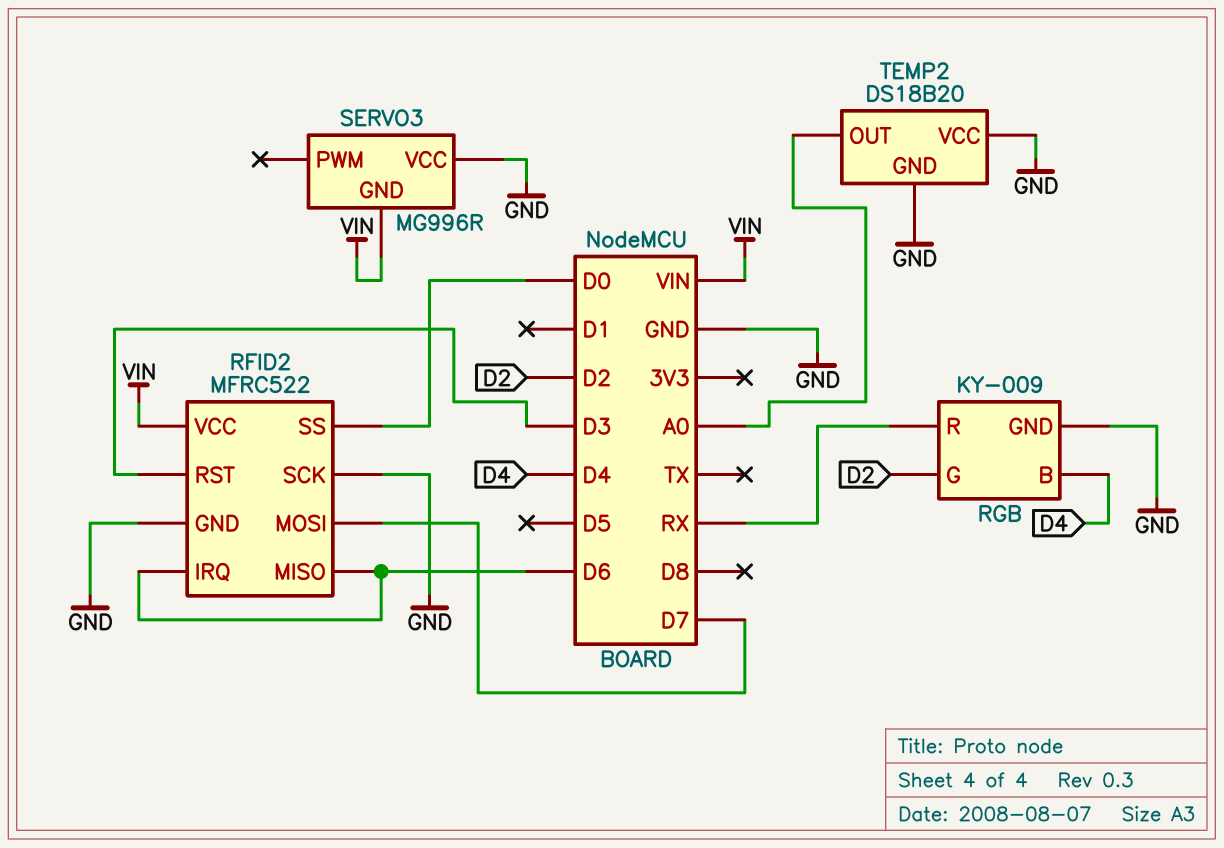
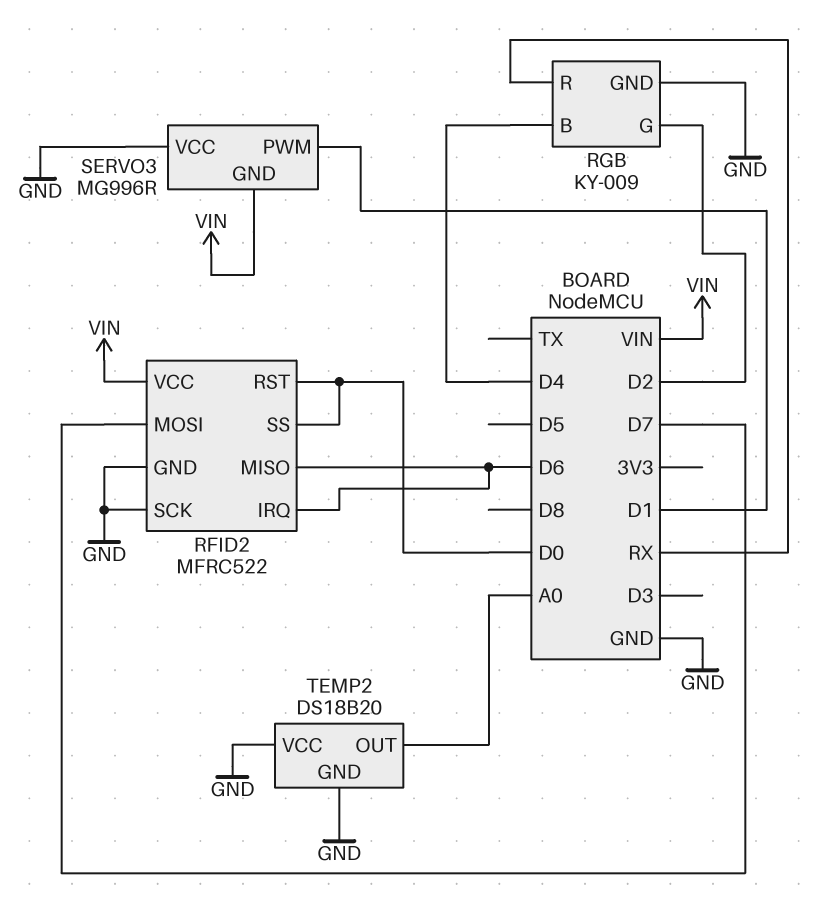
RFID2 pin RST: D3 -> D0
SERVO3 pin PWM: none -> D1

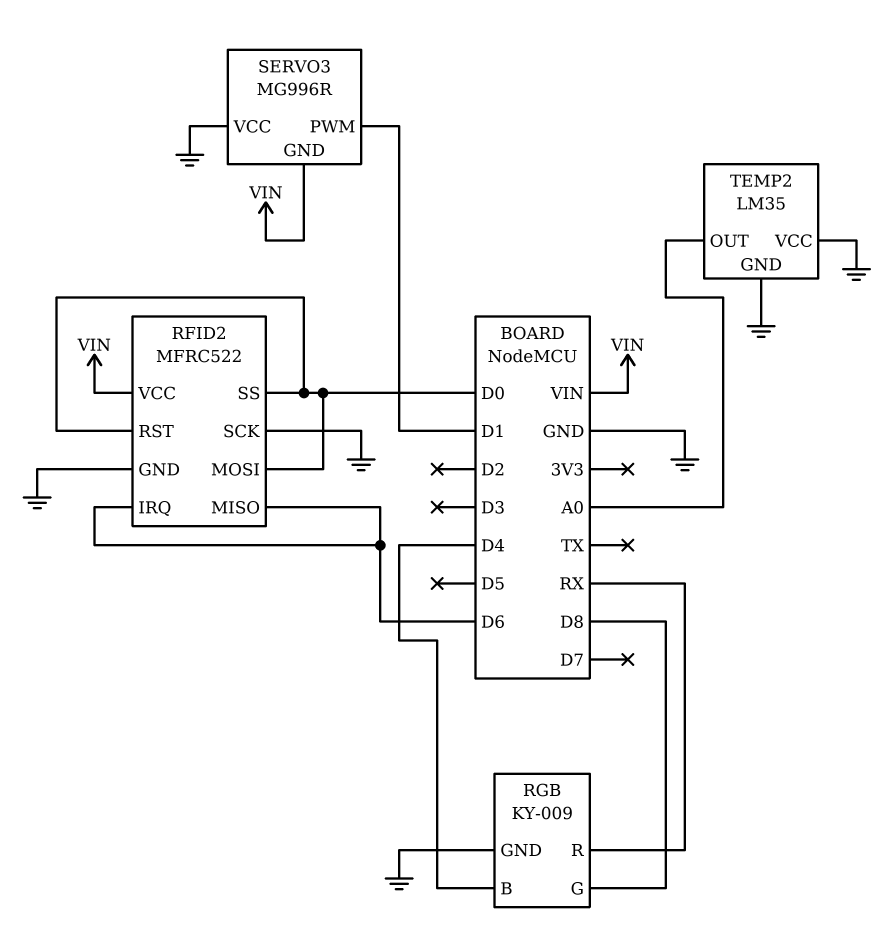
RFID2 pin MOSI: D7 -> D0
RGB pin G: D2 -> D8
TEMP2: DS18B20 -> LM35

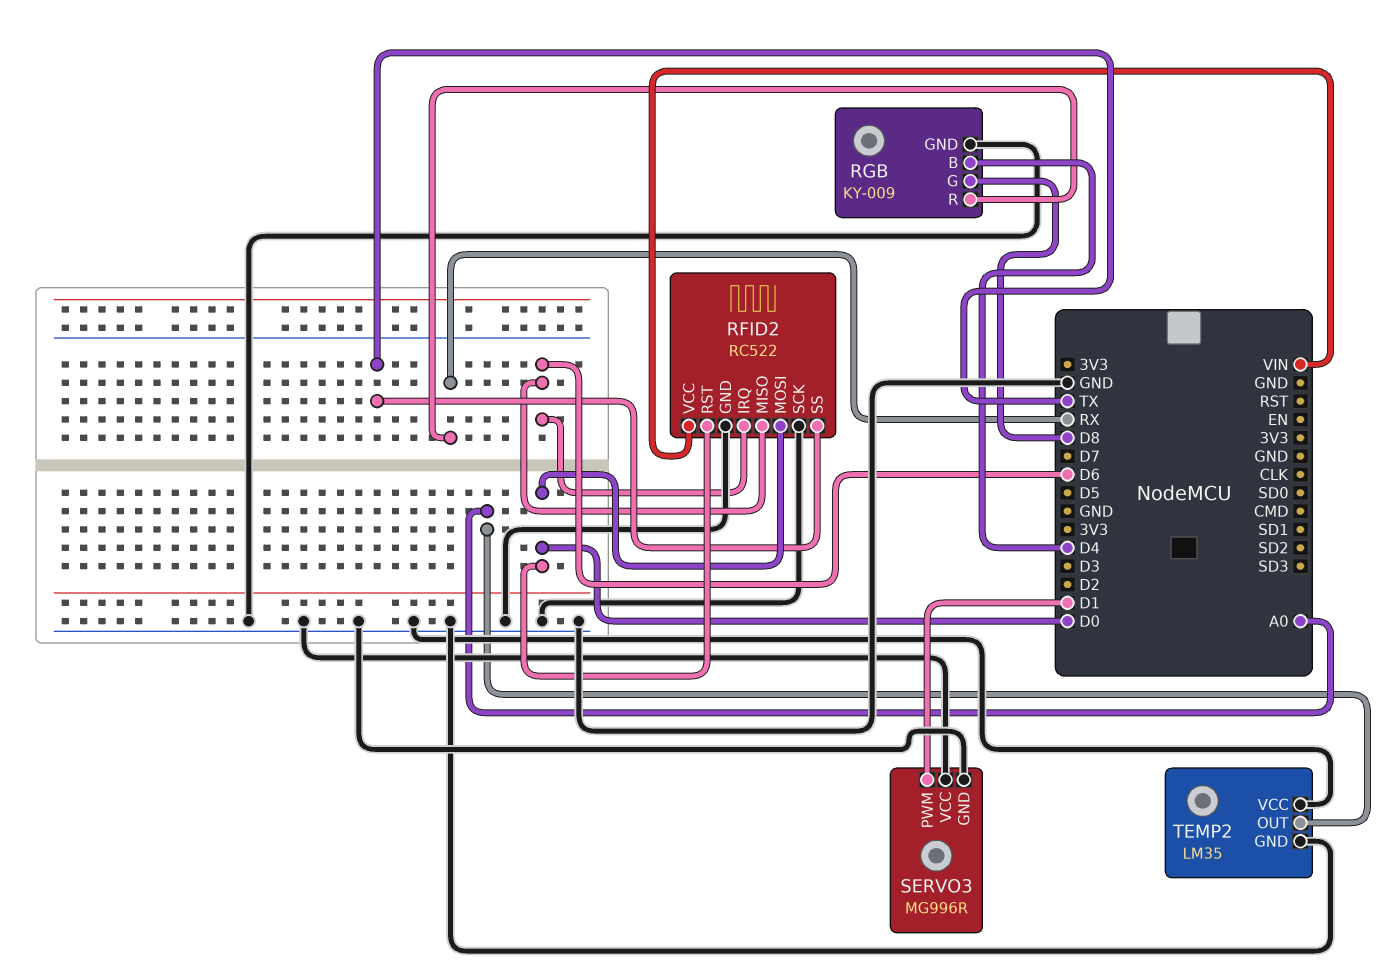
RFID2: MFRC522 -> RC522
RFID2 pin SS: D0 -> TX
SERVO3 pin GND: VIN -> GND

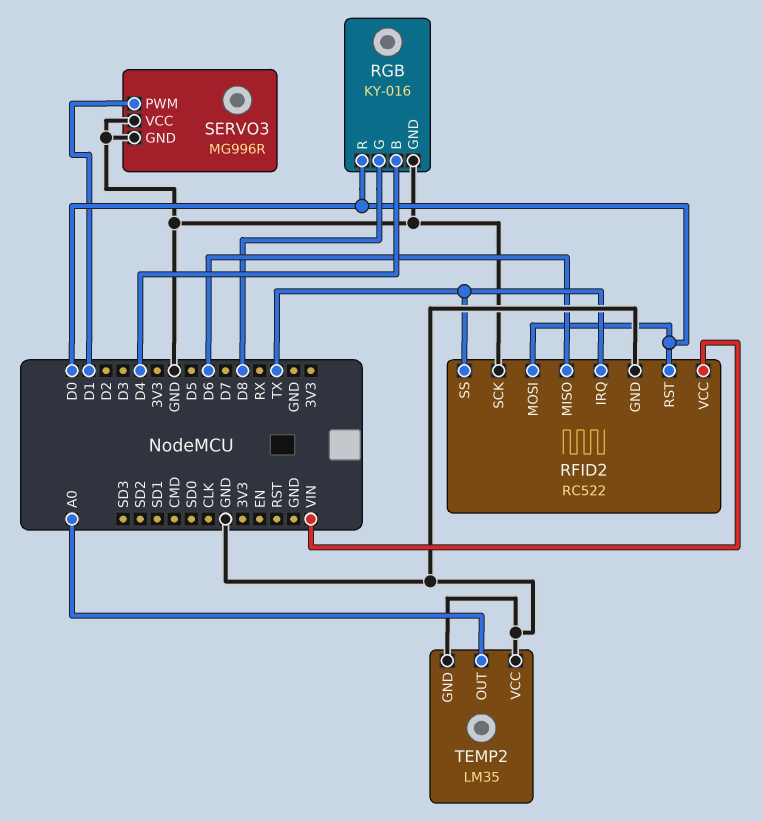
RFID2 pin IRQ: D6 -> TX
RGB: KY-009 -> KY-016
RGB pin R: RX -> D0

